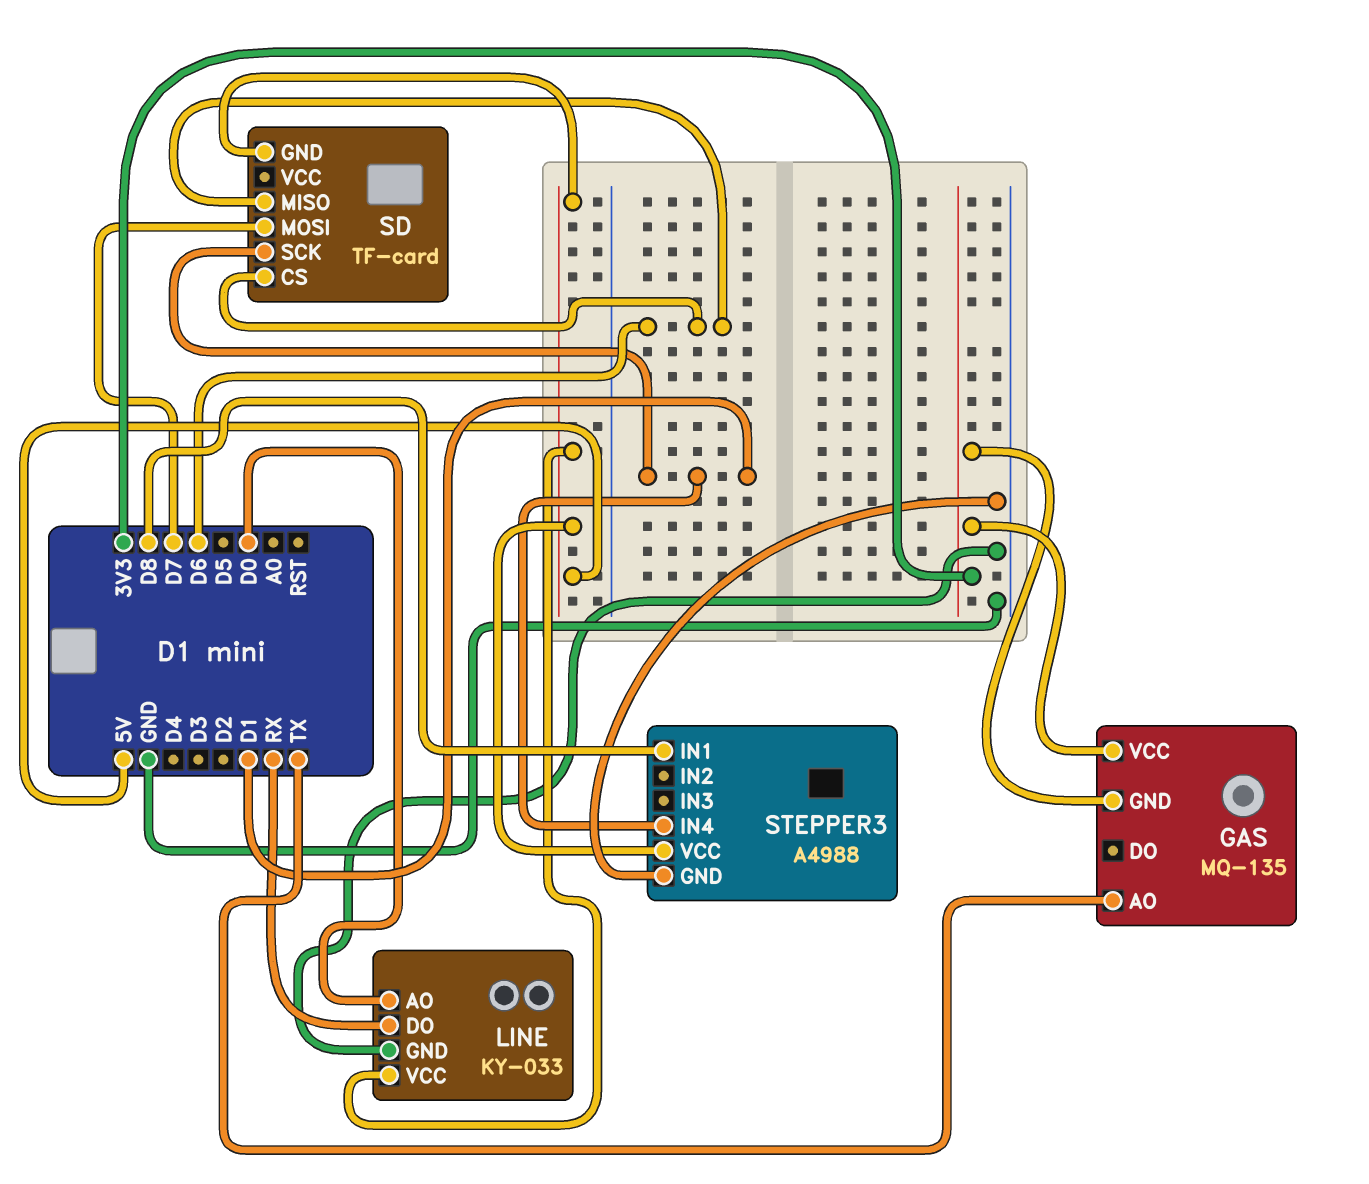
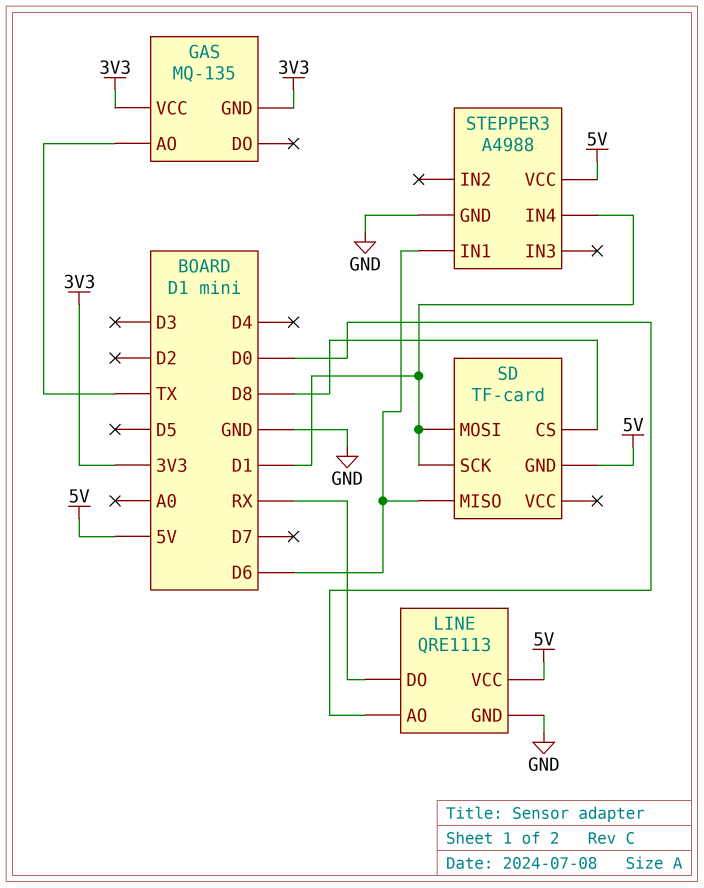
LINE: KY-033 -> QRE1113
SD pin CS: D6 -> D8
SD pin MOSI: D7 -> D1
STEPPER3 pin IN1: D8 -> D6

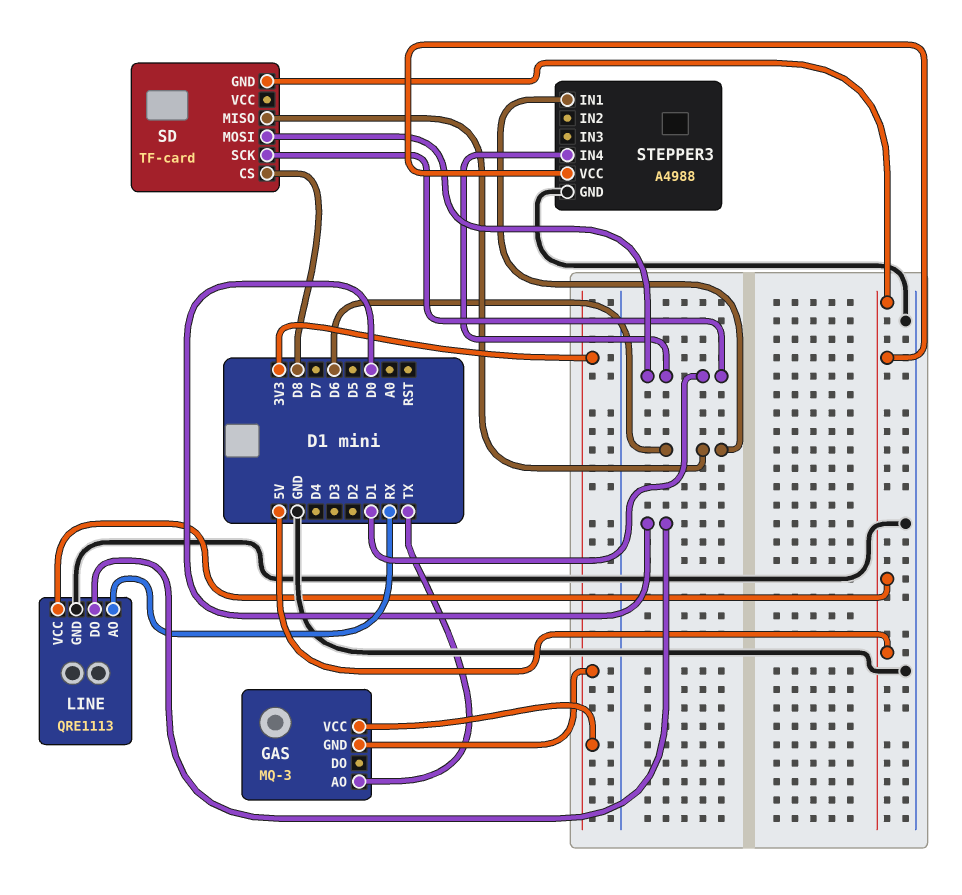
GAS: MQ-135 -> MQ-3
LINE pin AO: D0 -> RX
LINE pin DO: RX -> D0

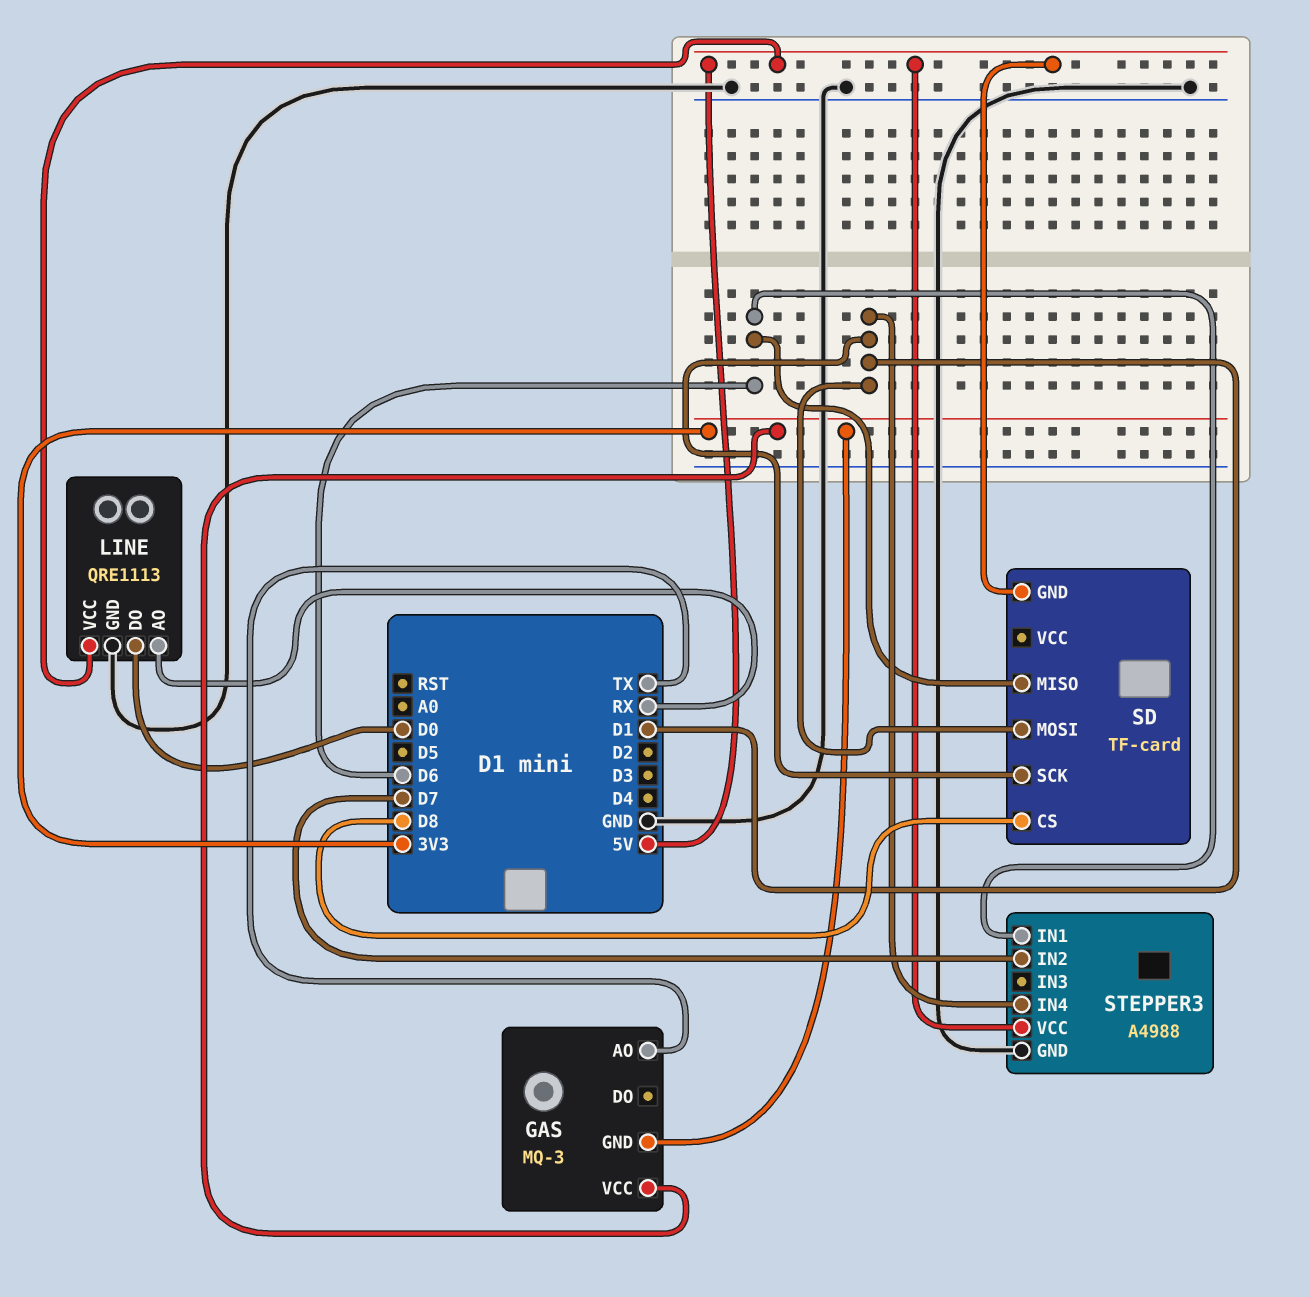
STEPPER3 pin IN2: none -> D7

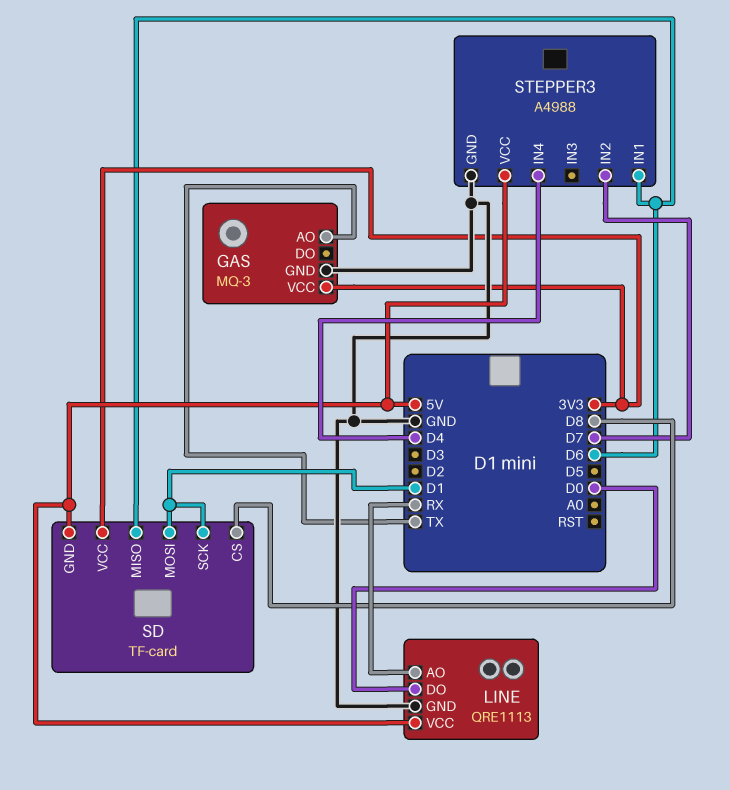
GAS pin GND: 3V3 -> GND
SD pin VCC: none -> 3V3
STEPPER3 pin IN4: D1 -> D4

